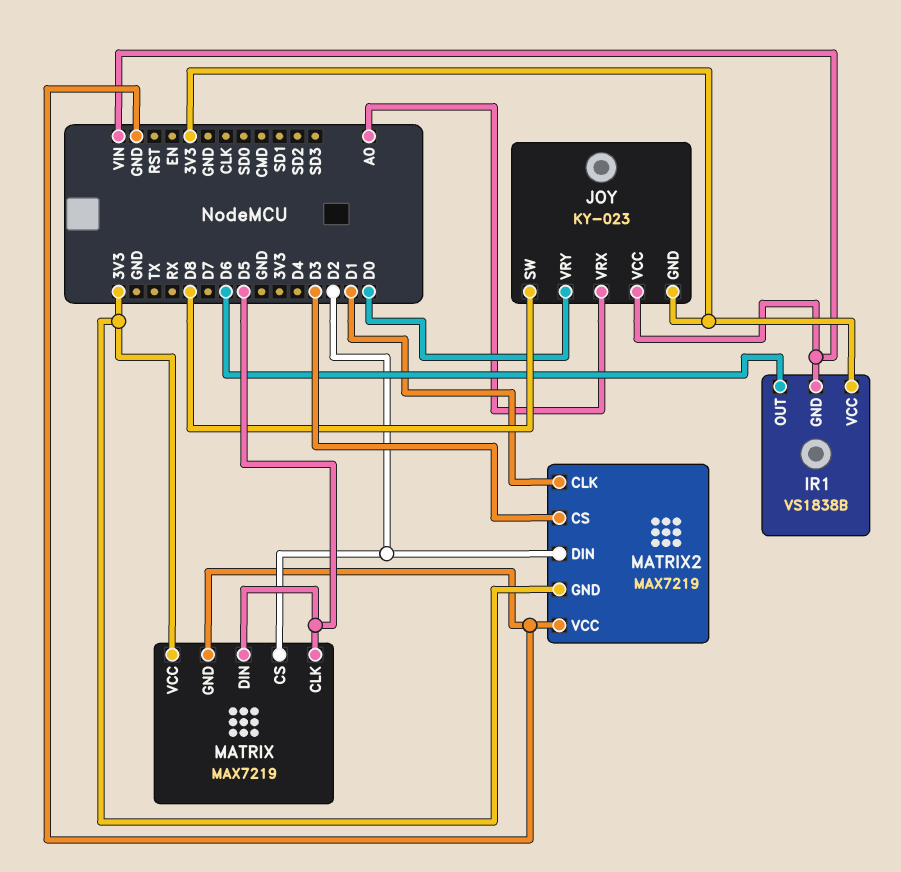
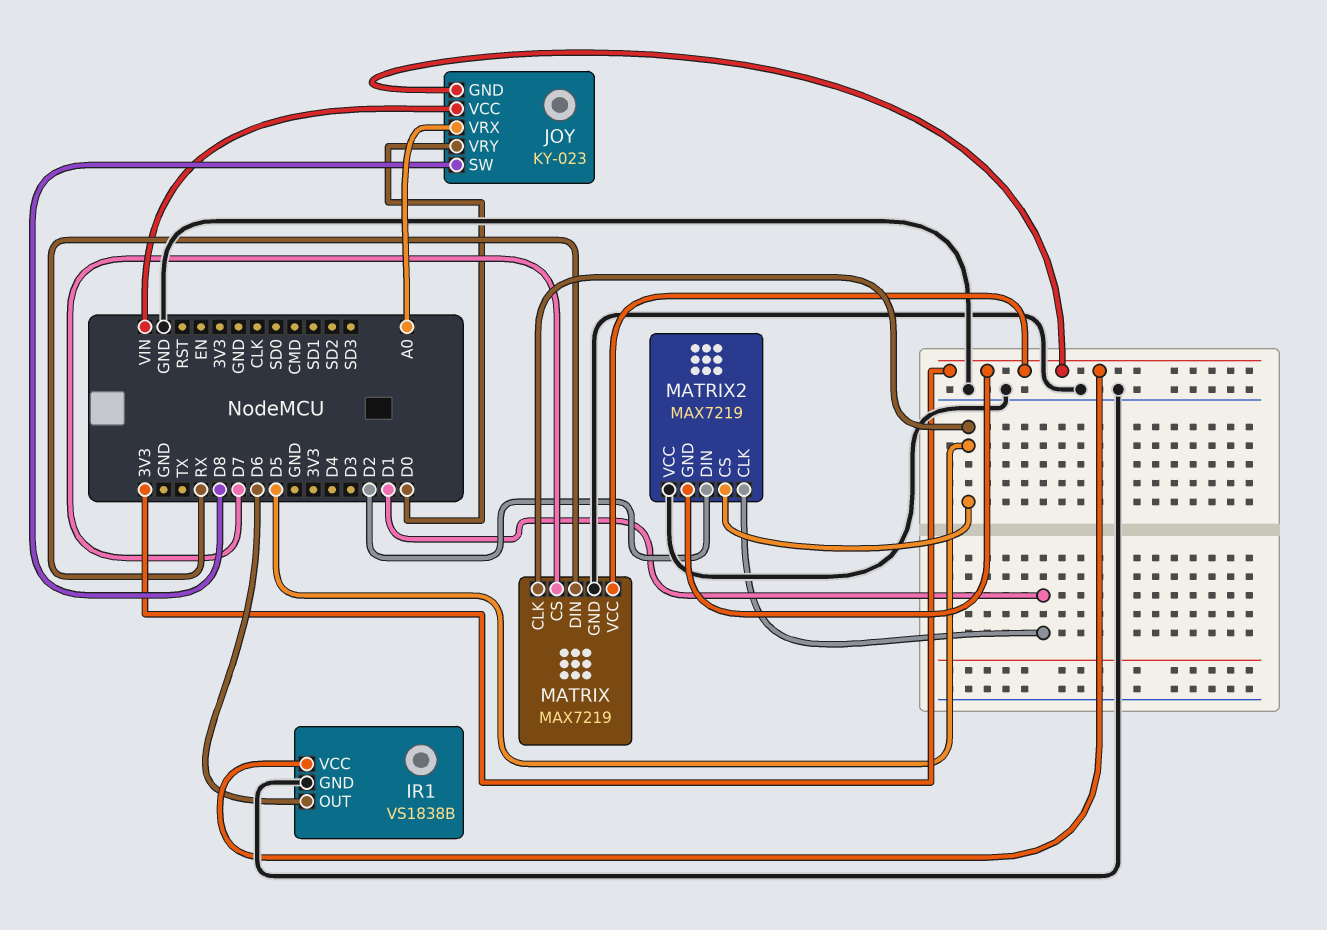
IR1 pin GND: VIN -> GND
MATRIX pin CS: D2 -> D7
MATRIX pin DIN: D5 -> RX
MATRIX2 pin CS: D3 -> D5

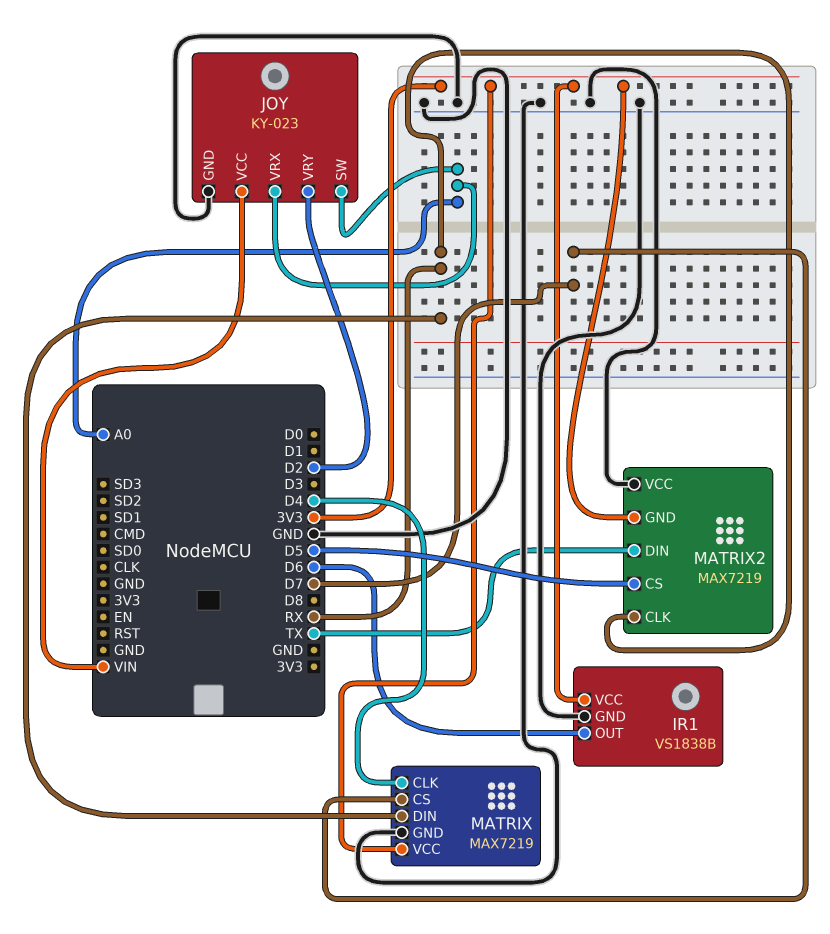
JOY pin GND: 3V3 -> GND
JOY pin SW: D8 -> A0
JOY pin VRY: D0 -> D2
MATRIX pin CLK: D5 -> D4
MATRIX2 pin CLK: D1 -> RX
MATRIX2 pin DIN: D2 -> TX

